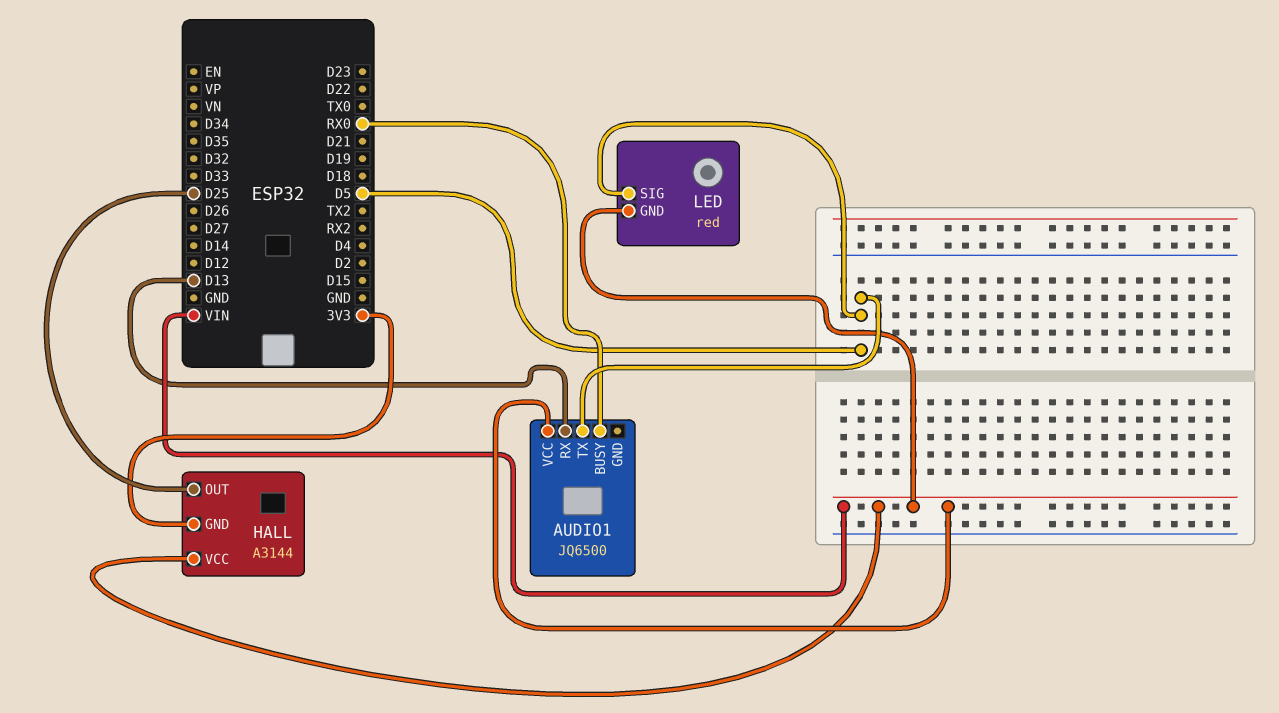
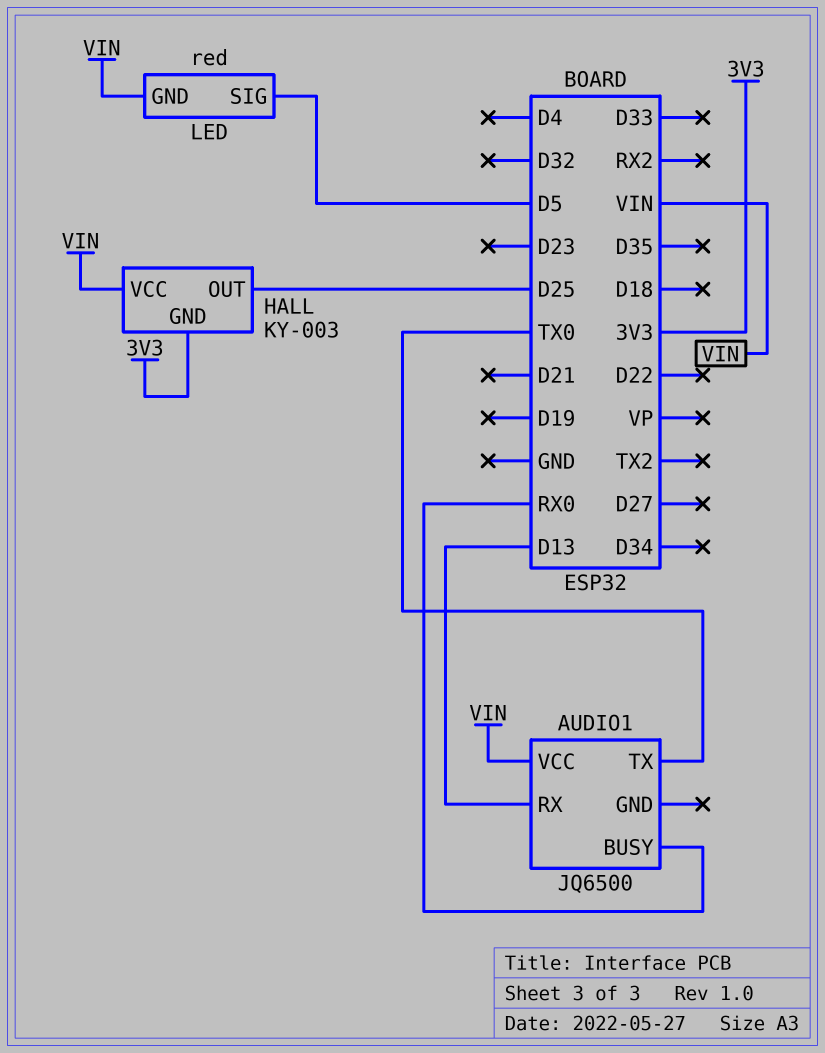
AUDIO1 pin TX: D5 -> TX0
HALL: A3144 -> KY-003

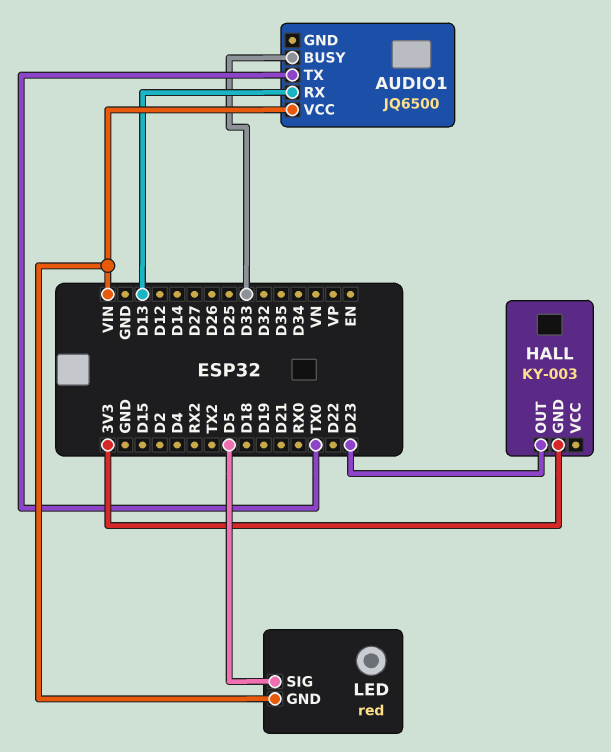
AUDIO1 pin BUSY: RX0 -> D33
HALL pin OUT: D25 -> D23
HALL pin VCC: VIN -> none

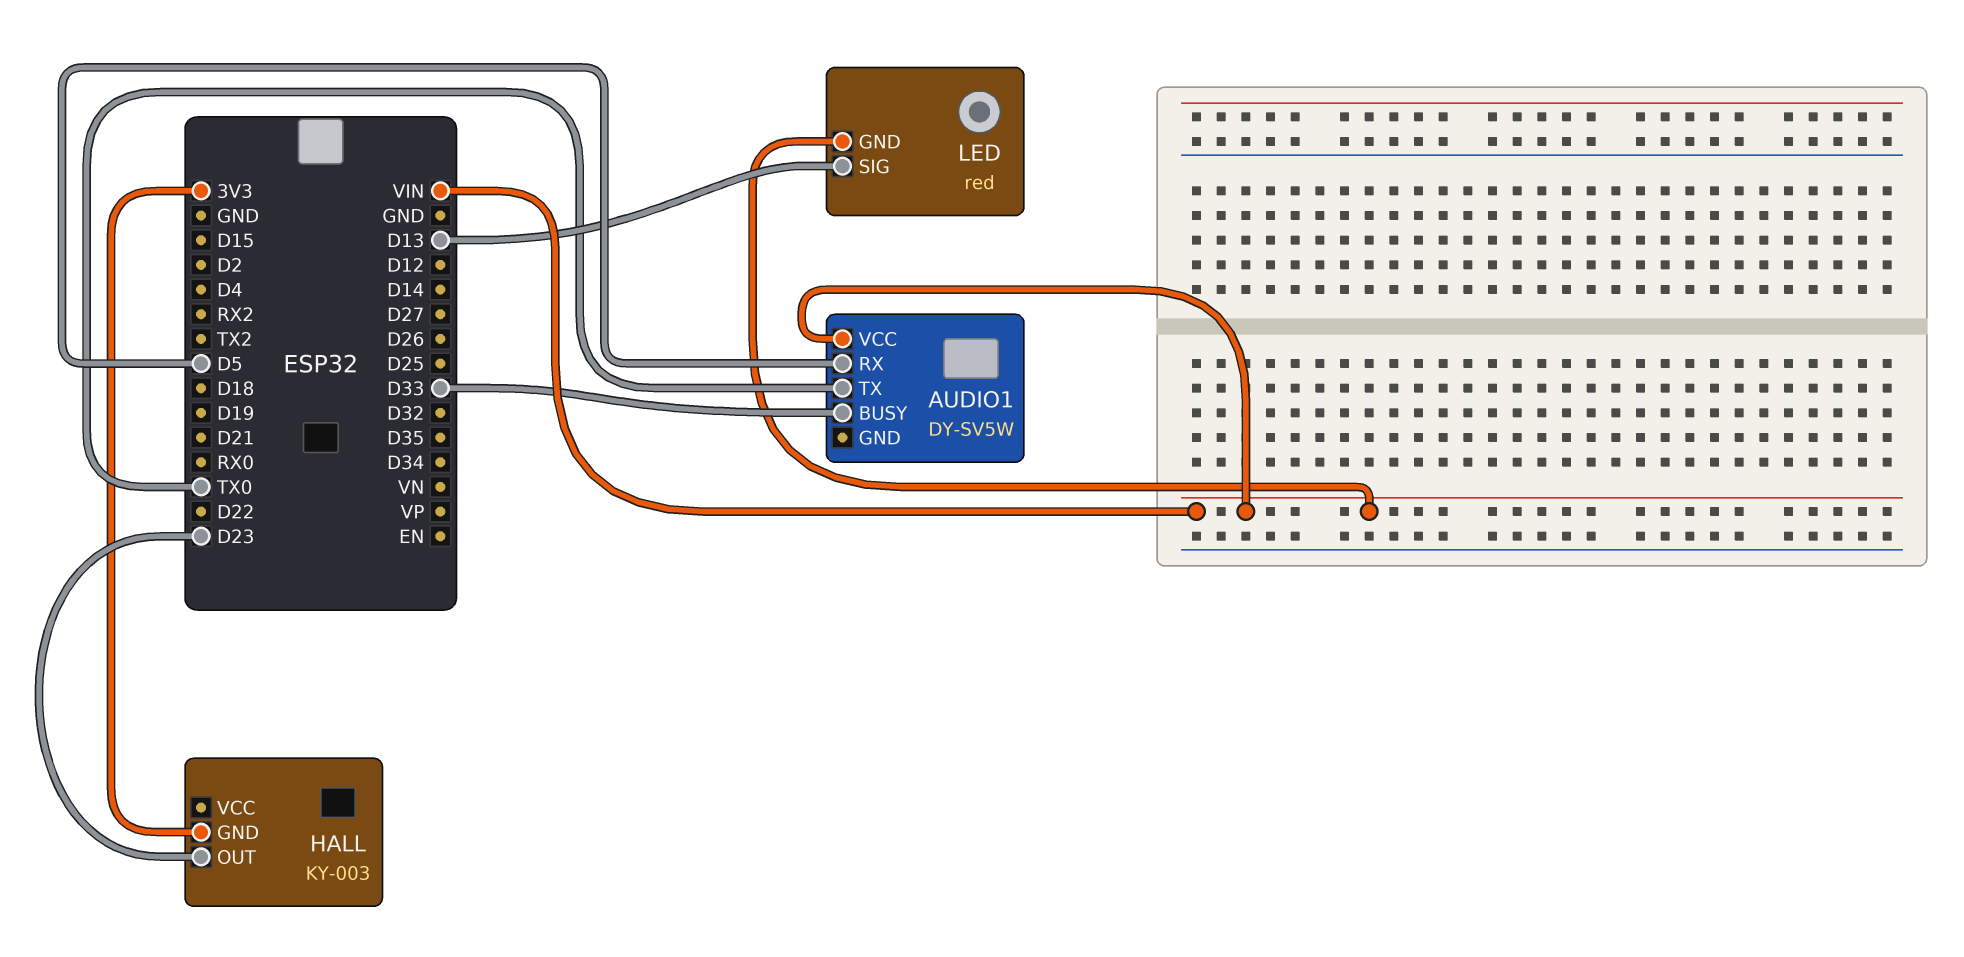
AUDIO1: JQ6500 -> DY-SV5W
AUDIO1 pin RX: D13 -> D5
LED pin SIG: D5 -> D13

